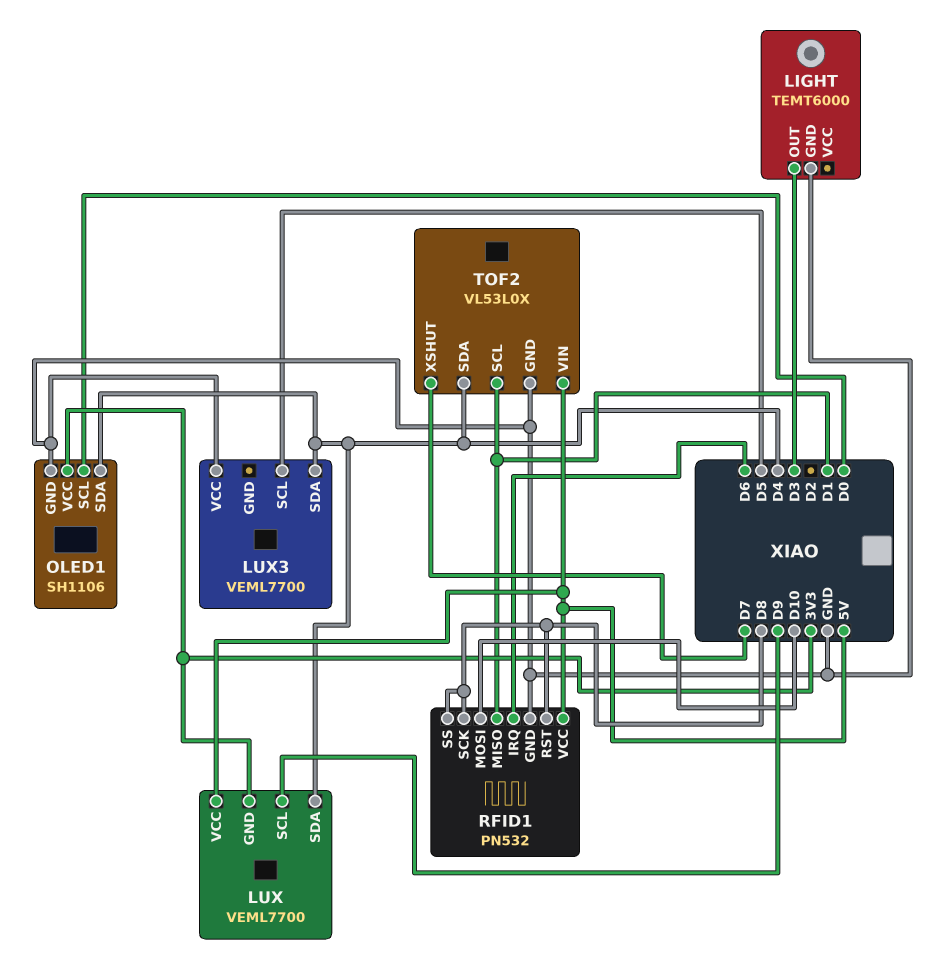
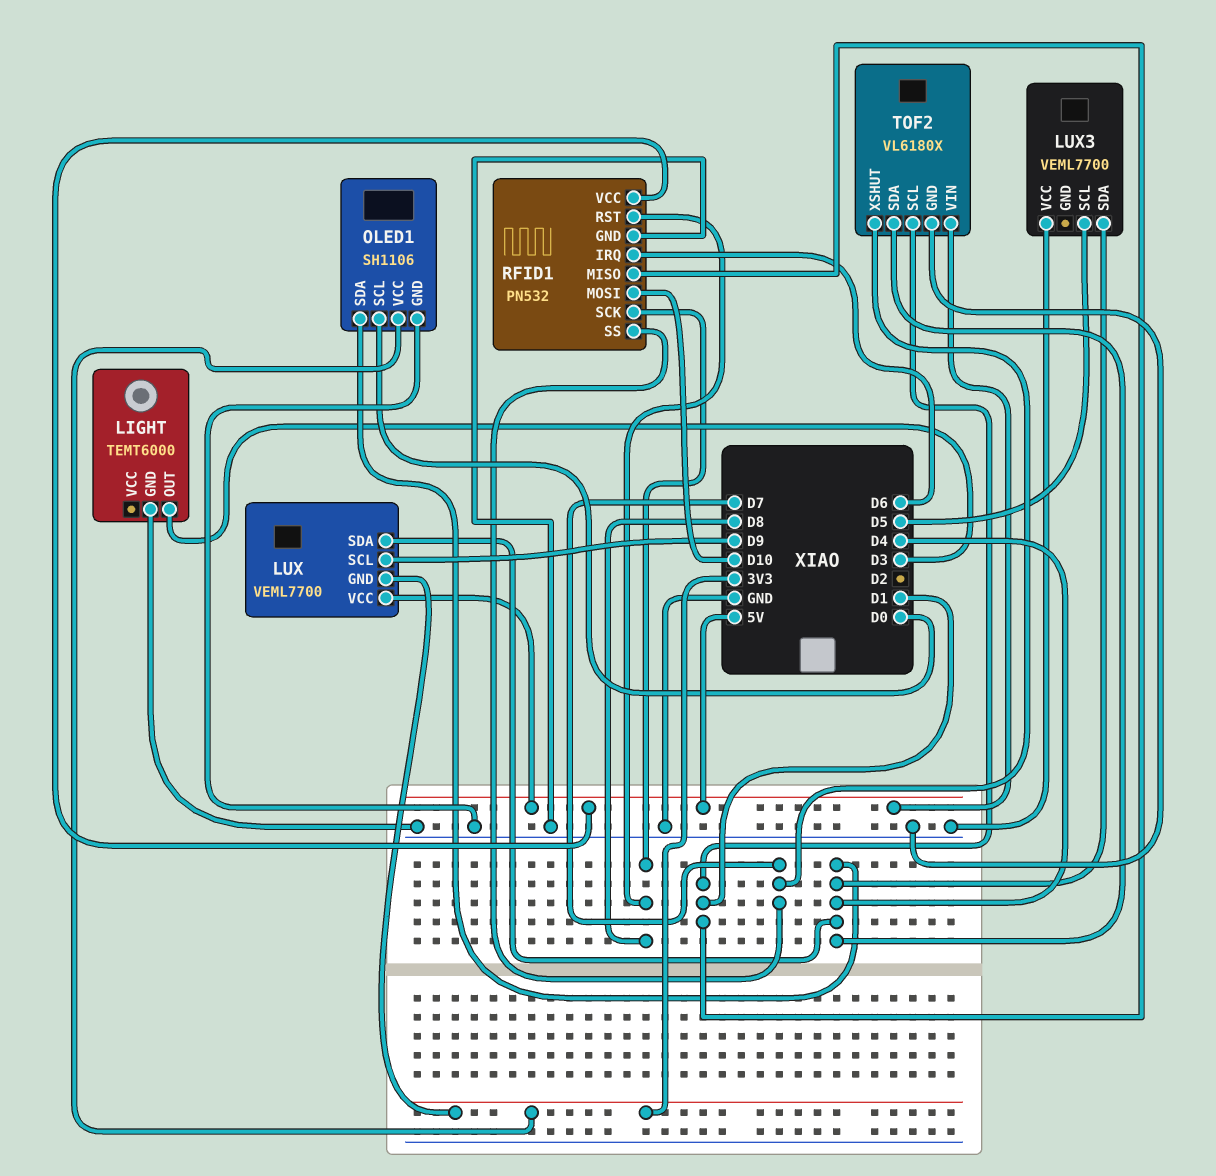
RFID1 pin SS: D8 -> D7
TOF2: VL53L0X -> VL6180X

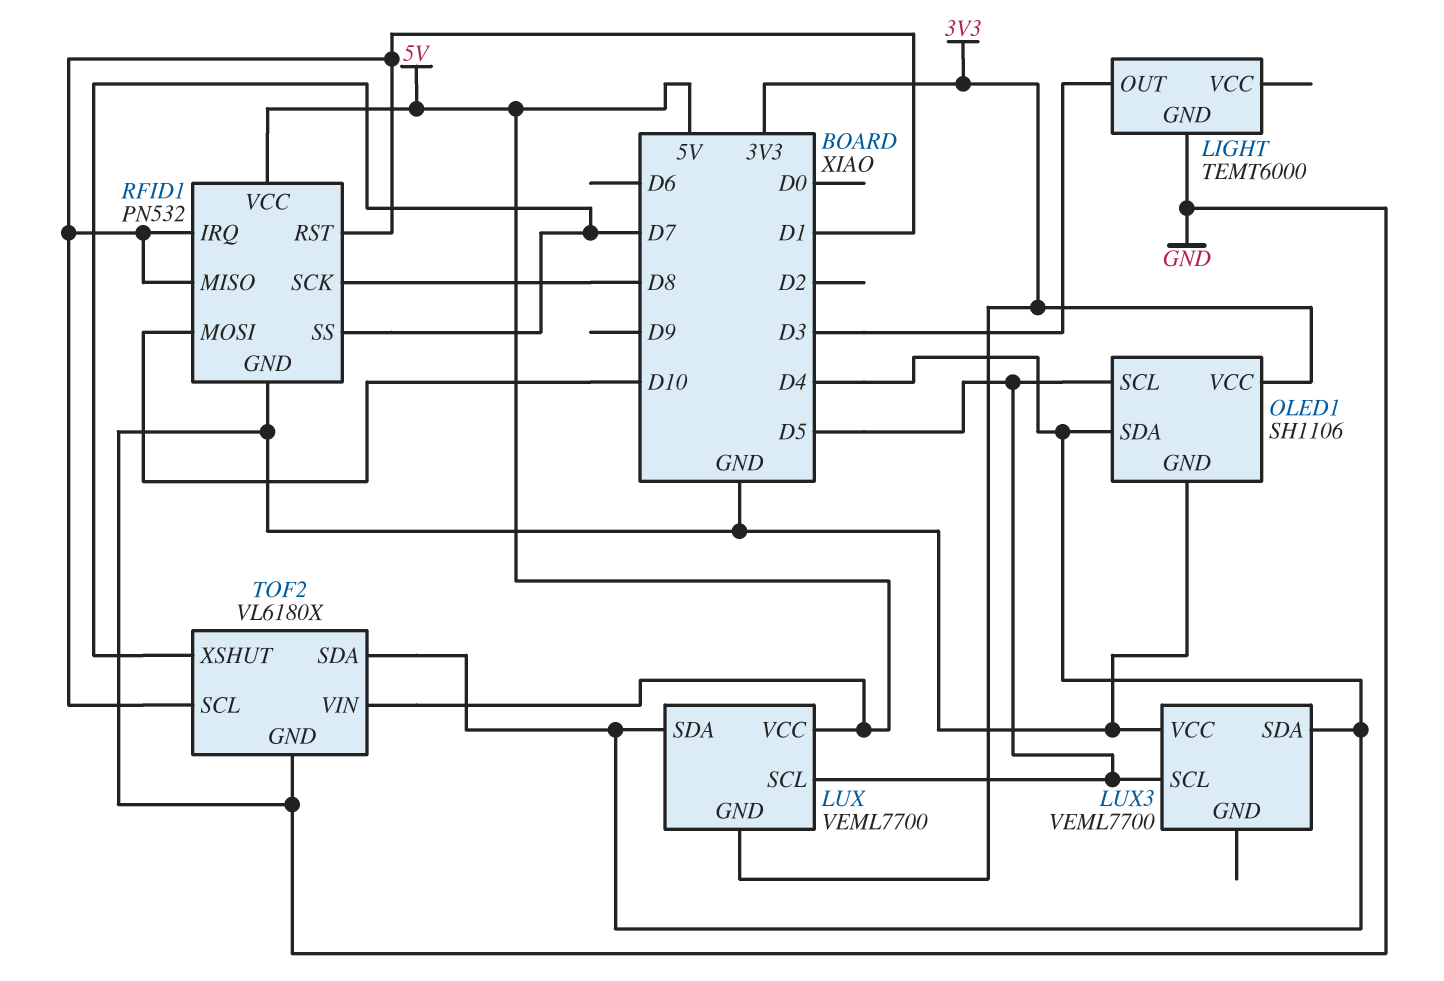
LUX pin SCL: D9 -> D5
OLED1 pin SCL: D0 -> D5
RFID1 pin IRQ: D6 -> D1
RFID1 pin RST: D8 -> D1

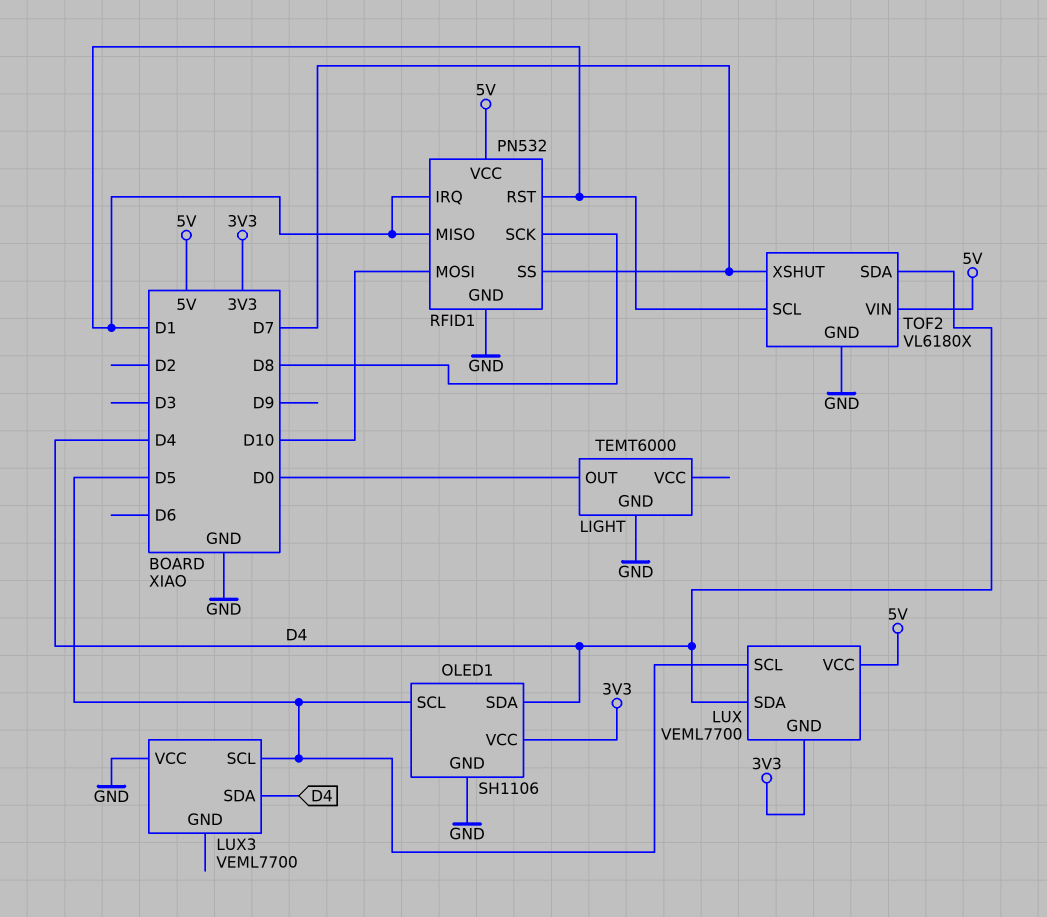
LIGHT pin OUT: D3 -> D0

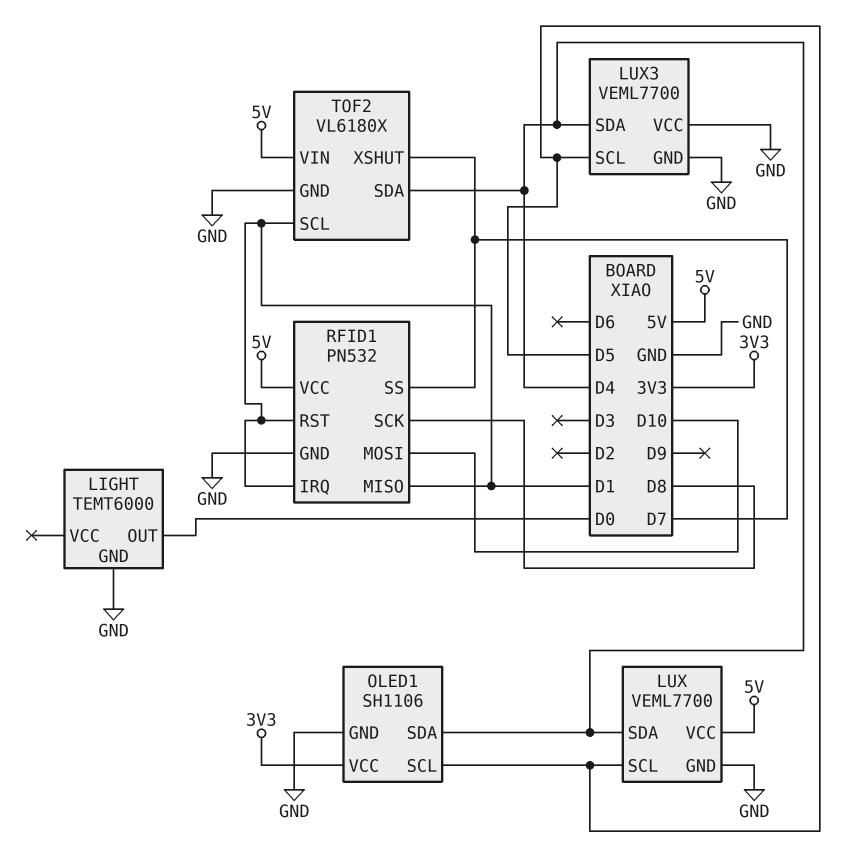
LUX pin GND: 3V3 -> GND
LUX3 pin GND: none -> GND

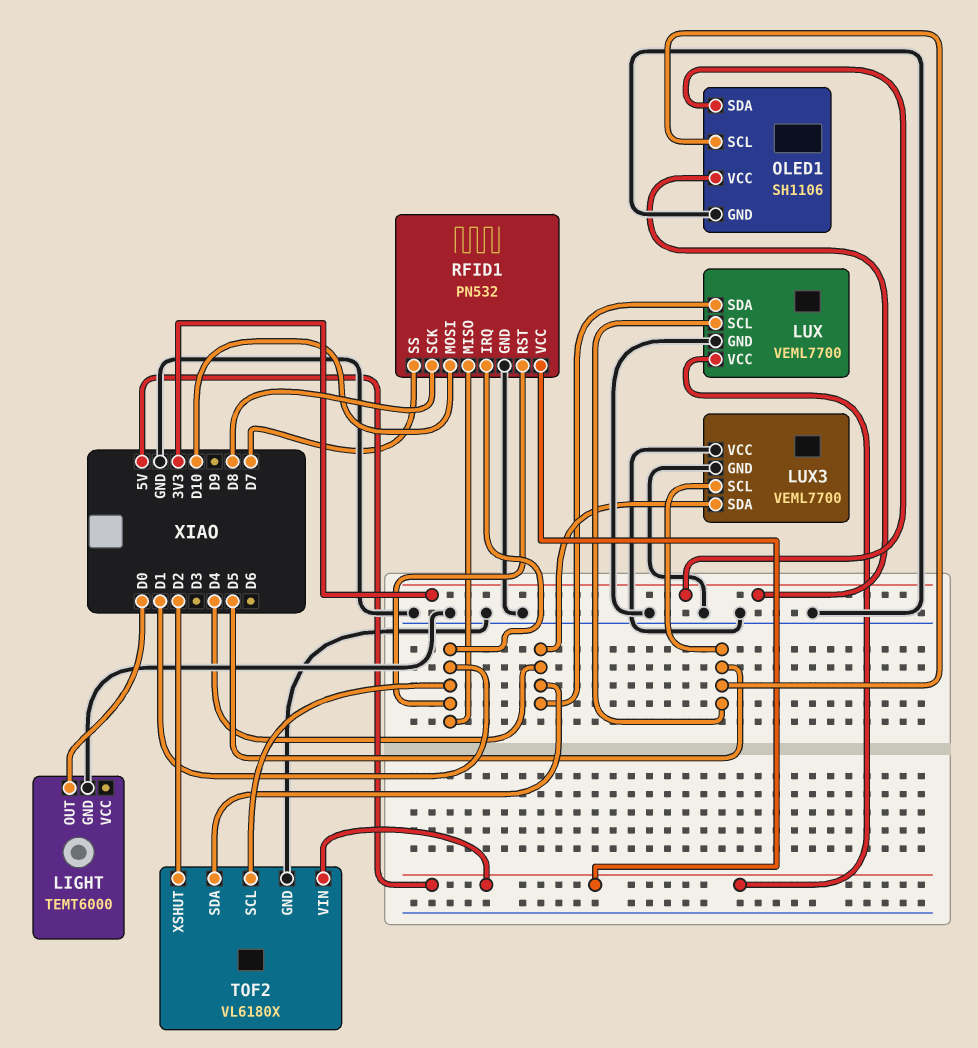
OLED1 pin SDA: D4 -> 3V3
TOF2 pin XSHUT: D7 -> D2

